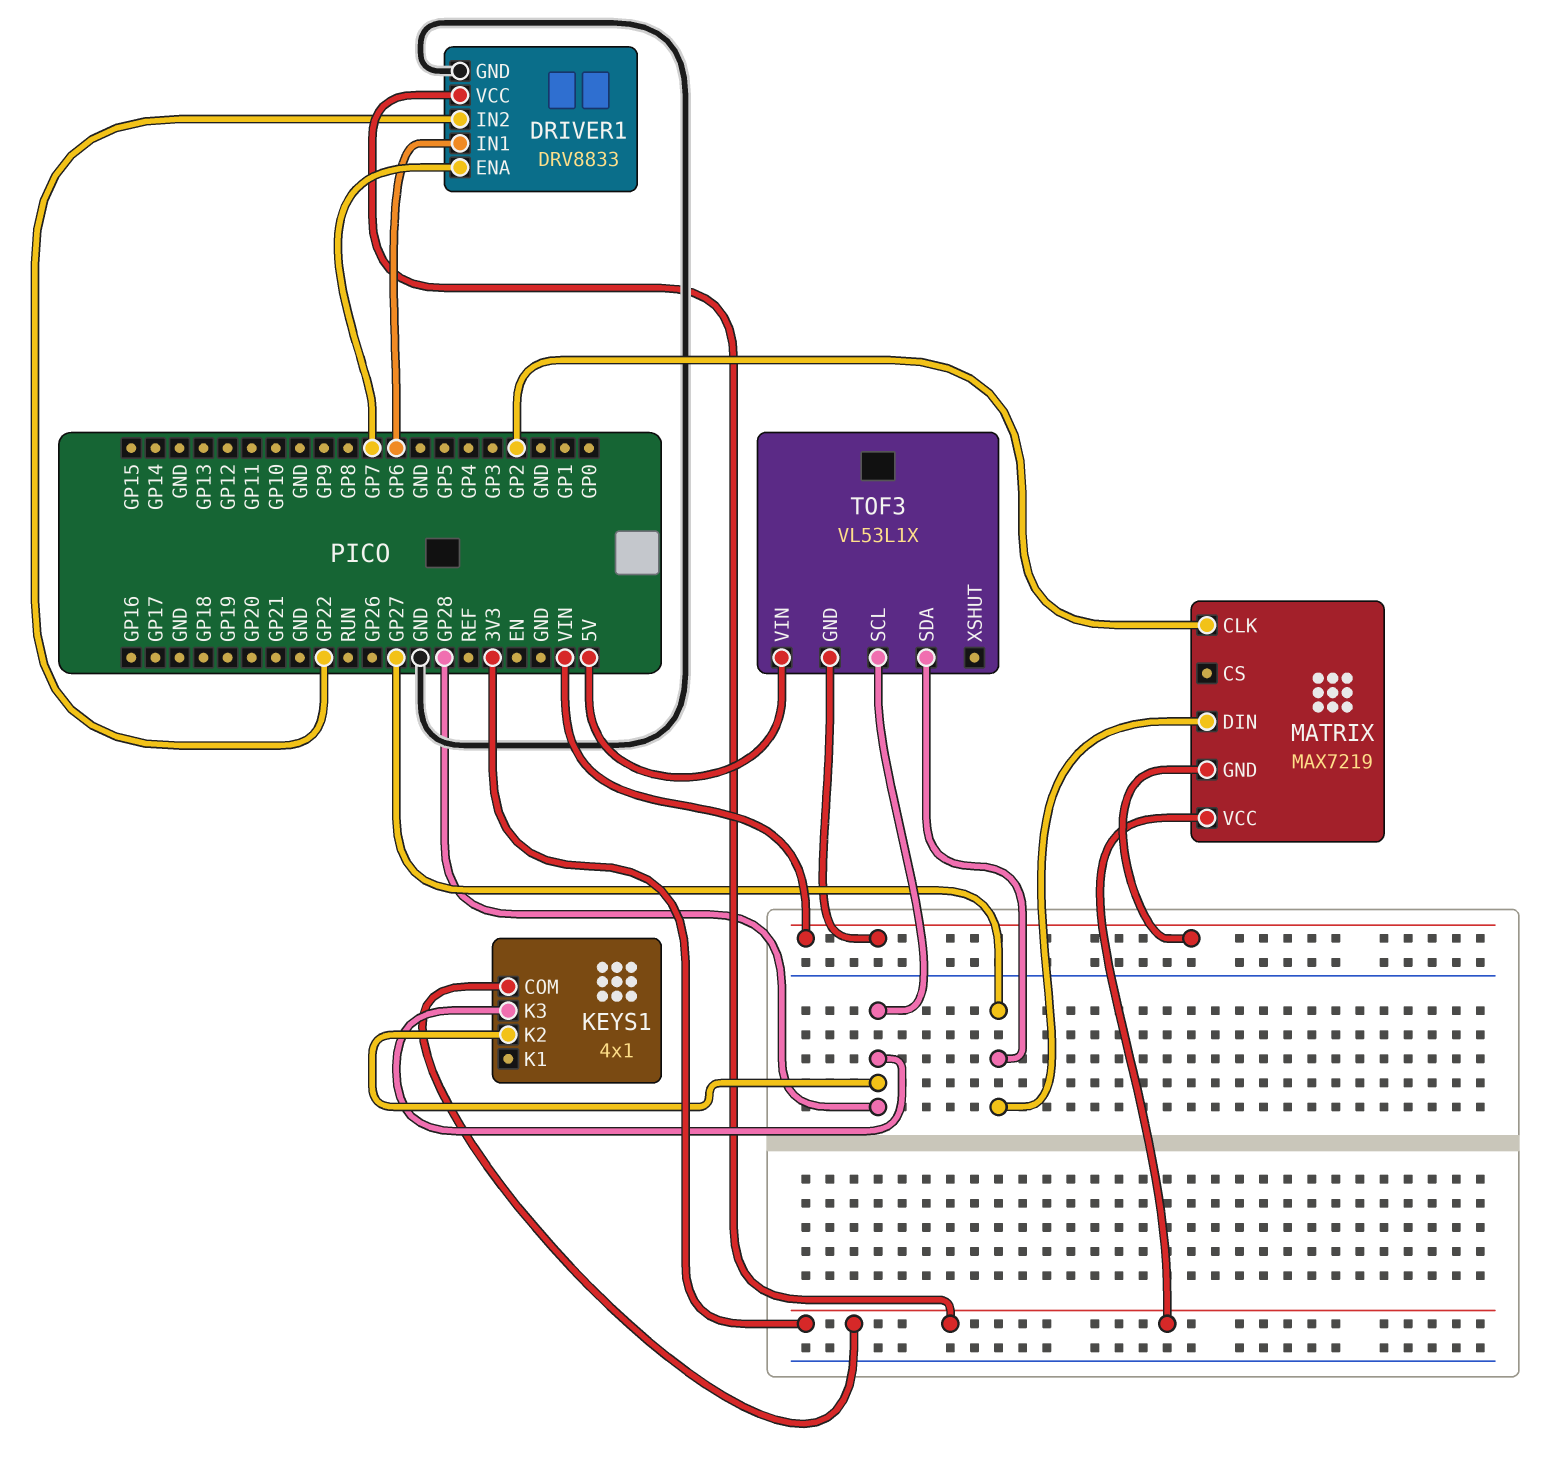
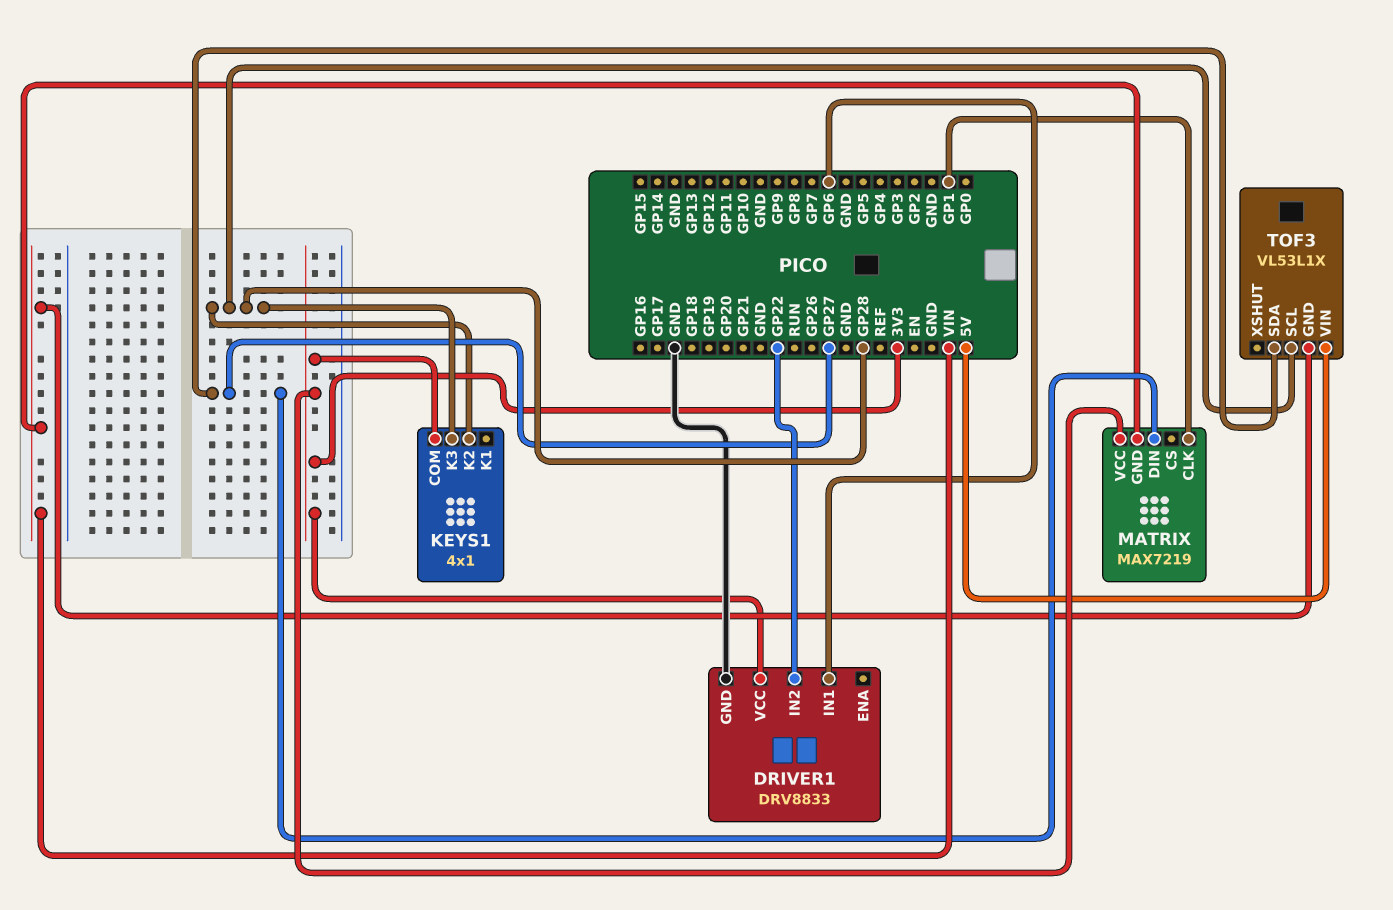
DRIVER1 pin ENA: GP7 -> none
MATRIX pin CLK: GP2 -> GP1

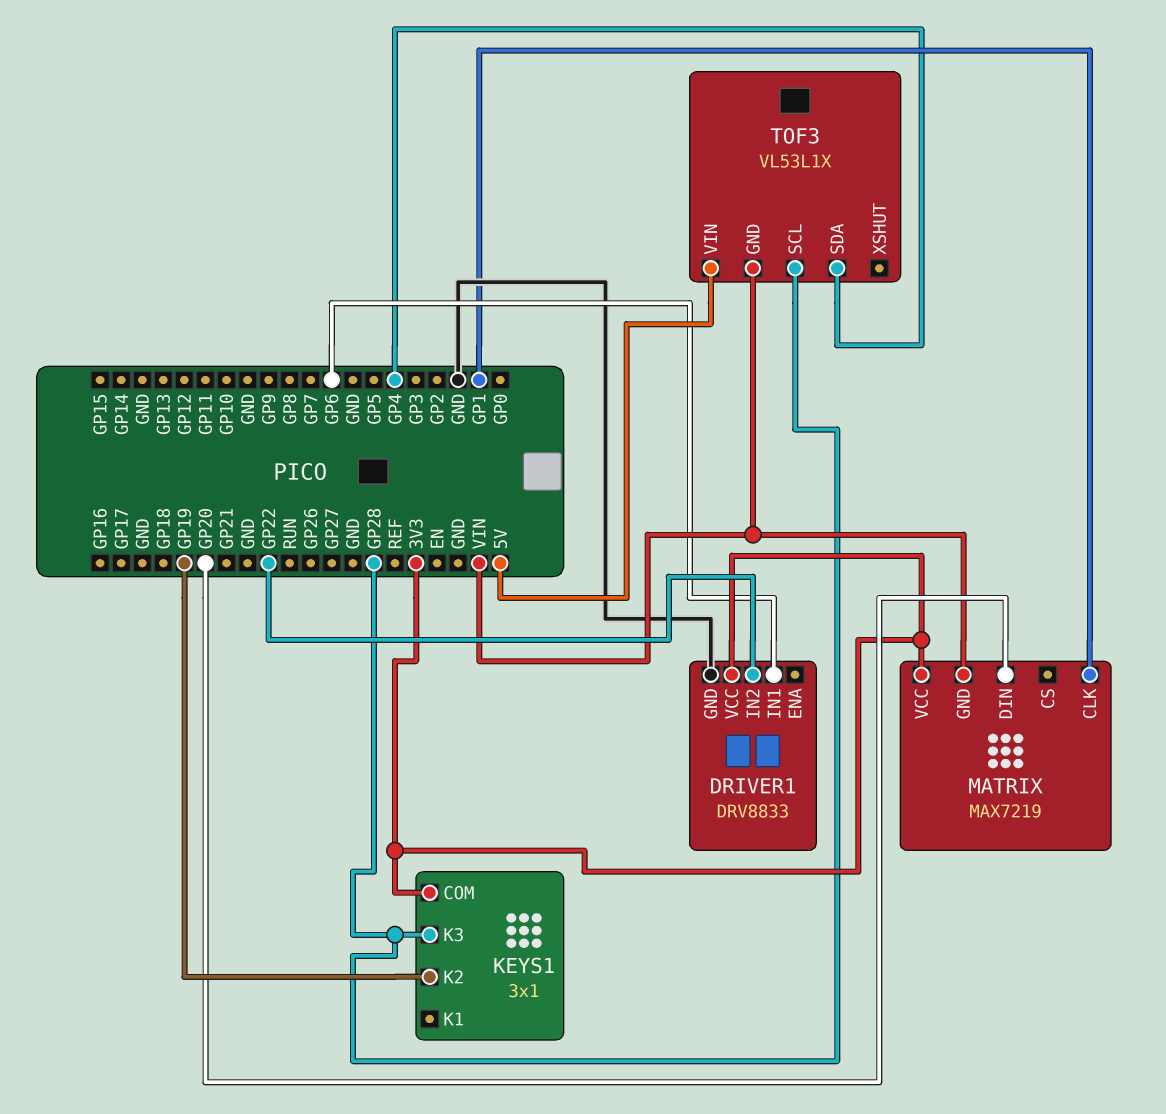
KEYS1: 4x1 -> 3x1
KEYS1 pin K2: GP28 -> GP19
MATRIX pin DIN: GP27 -> GP20
TOF3 pin SDA: GP27 -> GP4

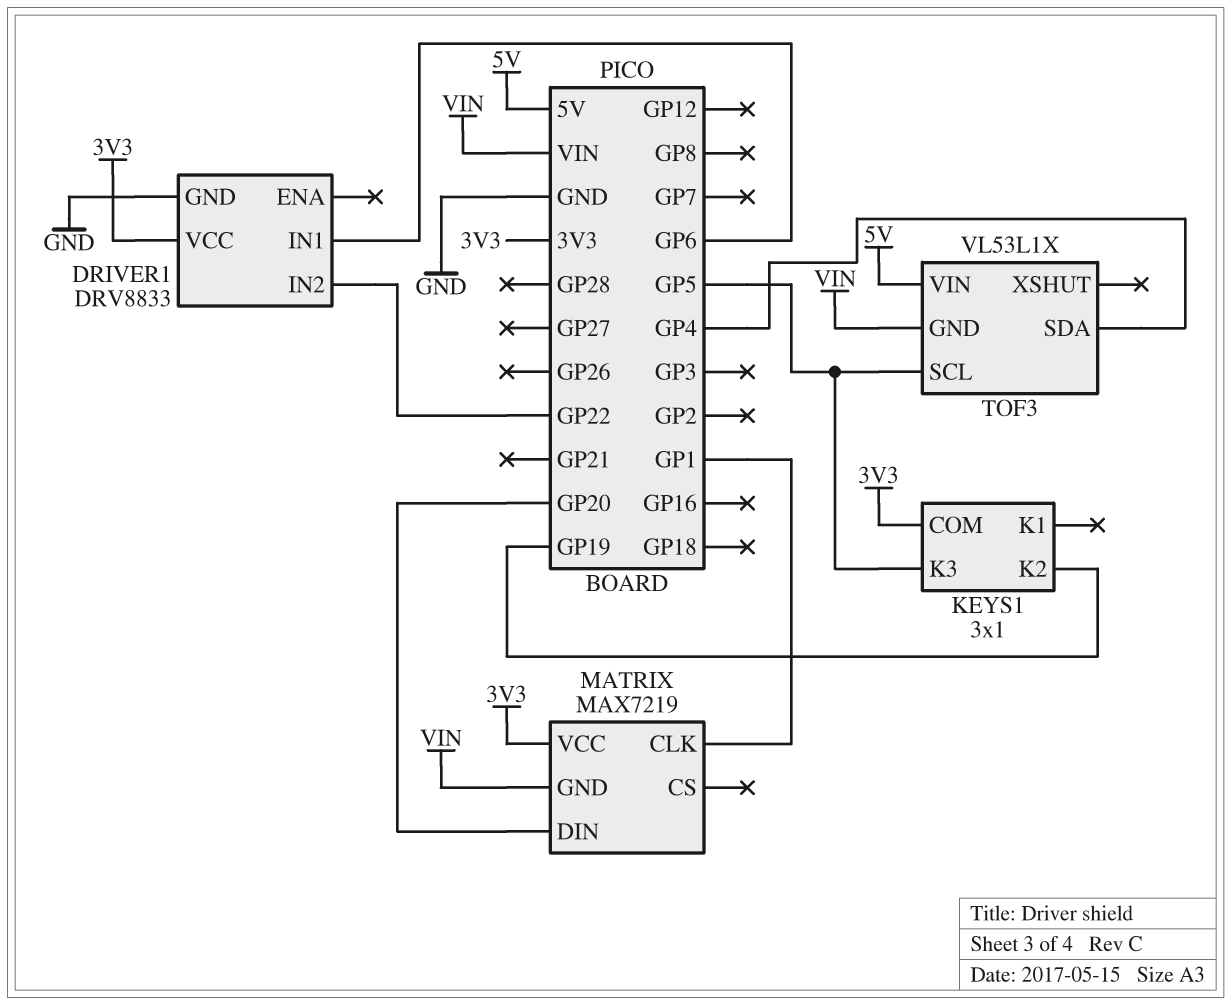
KEYS1 pin K3: GP28 -> GP5
TOF3 pin SCL: GP28 -> GP5

